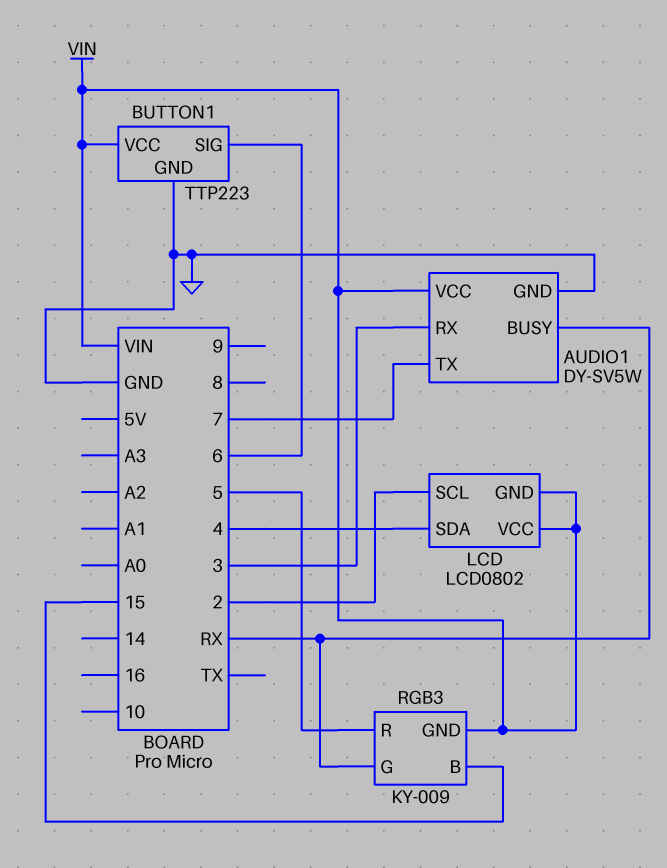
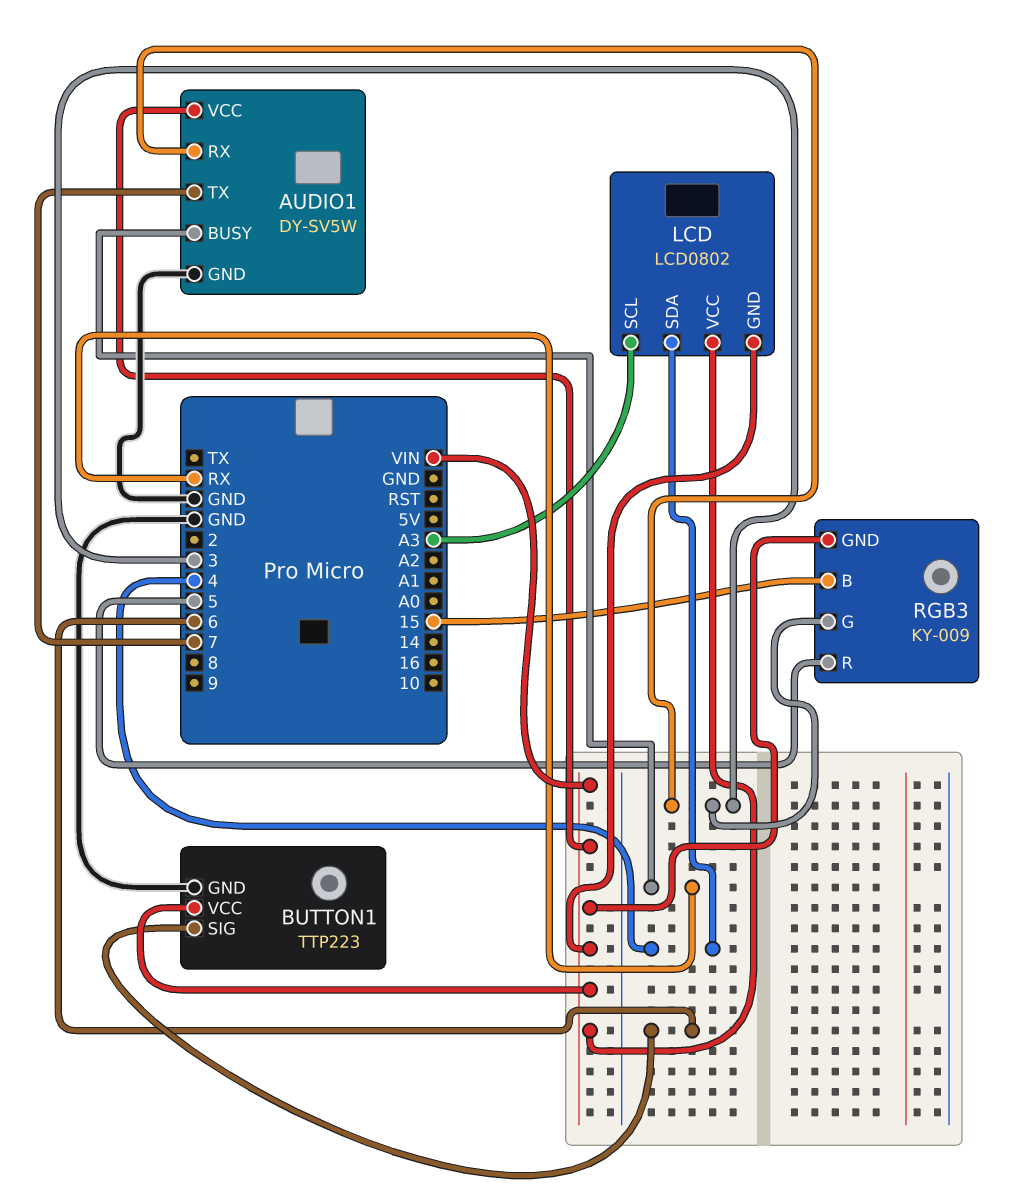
LCD pin SCL: 2 -> A3
RGB3 pin G: RX -> 3

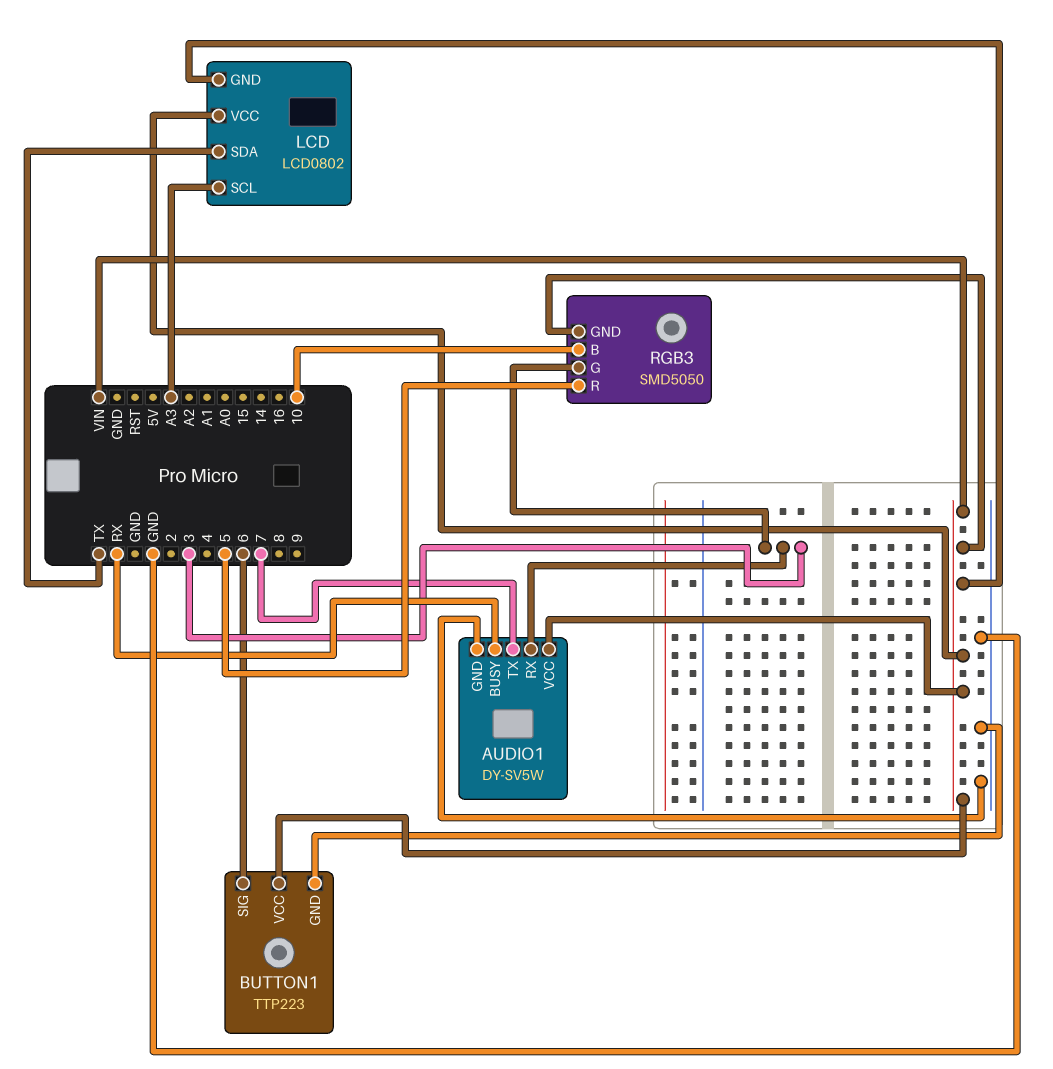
LCD pin SDA: 4 -> TX
RGB3: KY-009 -> SMD5050
RGB3 pin B: 15 -> 10

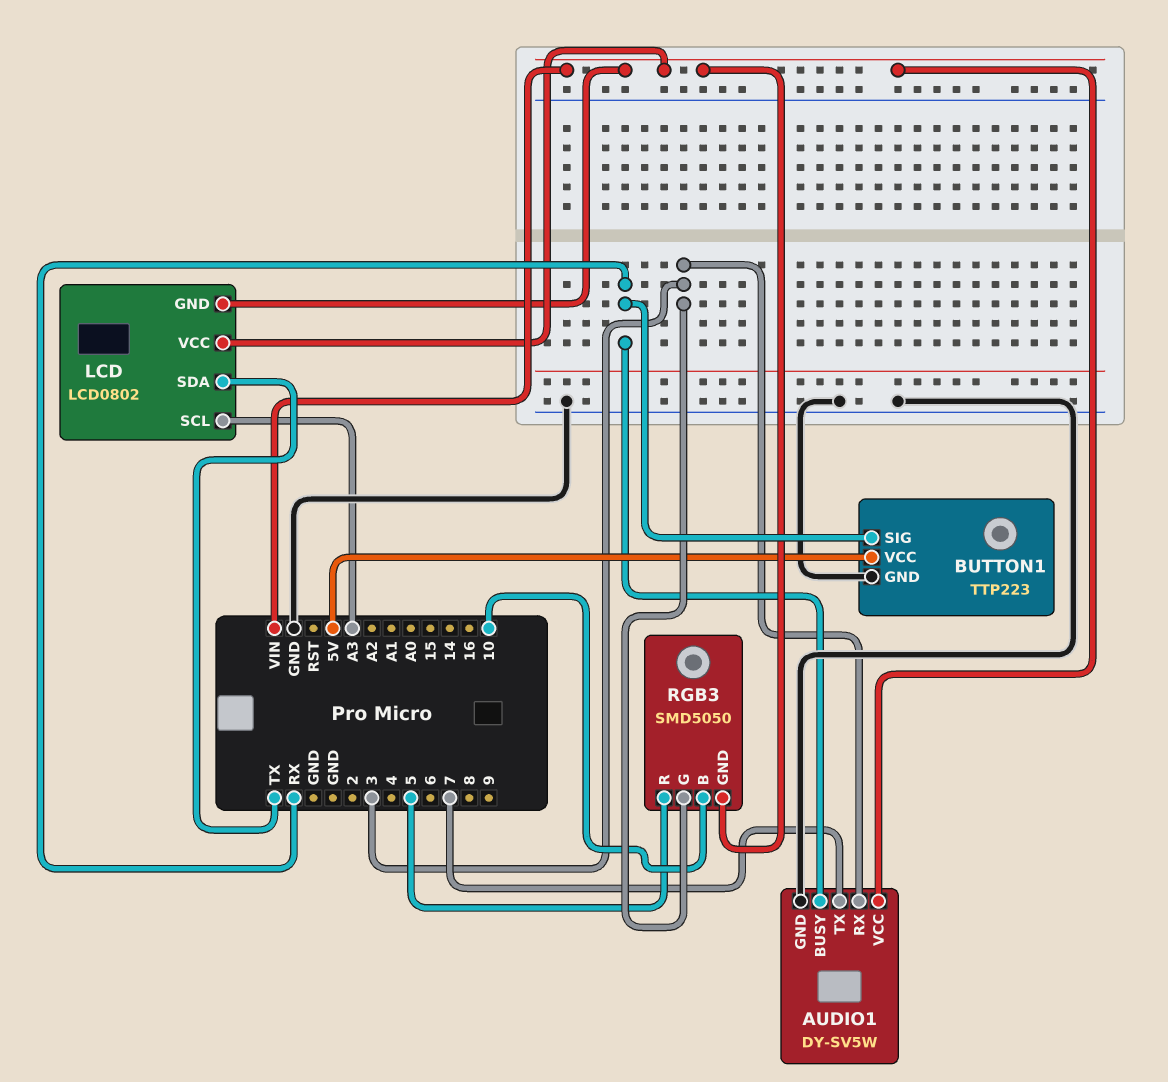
BUTTON1 pin SIG: 6 -> RX
BUTTON1 pin VCC: VIN -> 5V

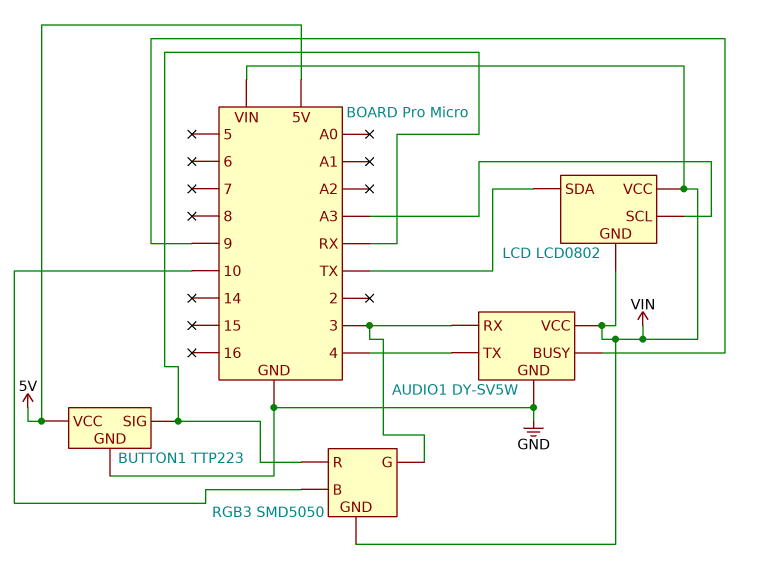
AUDIO1 pin BUSY: RX -> 9
AUDIO1 pin TX: 7 -> 4
RGB3 pin R: 5 -> RX

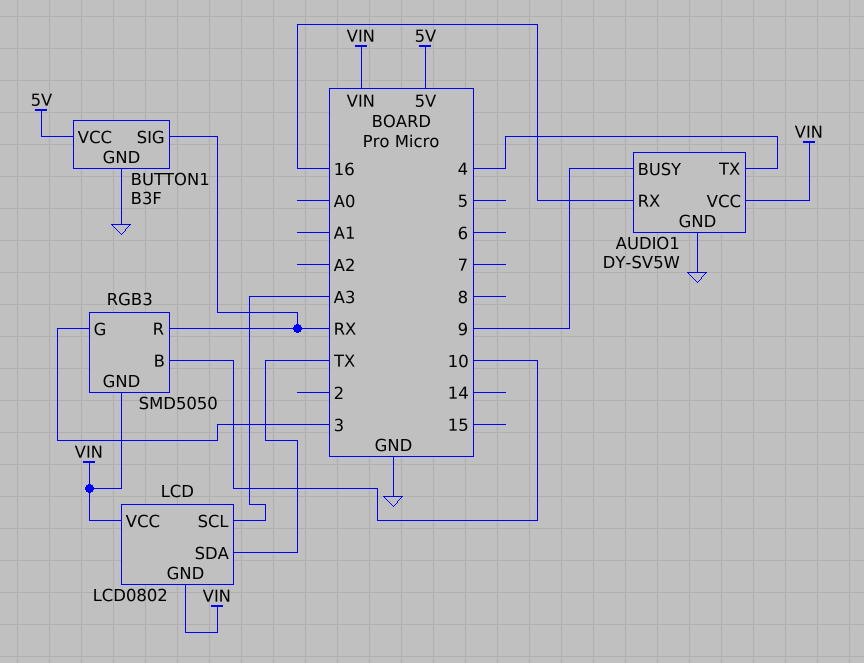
AUDIO1 pin RX: 3 -> 16
BUTTON1: TTP223 -> B3F

